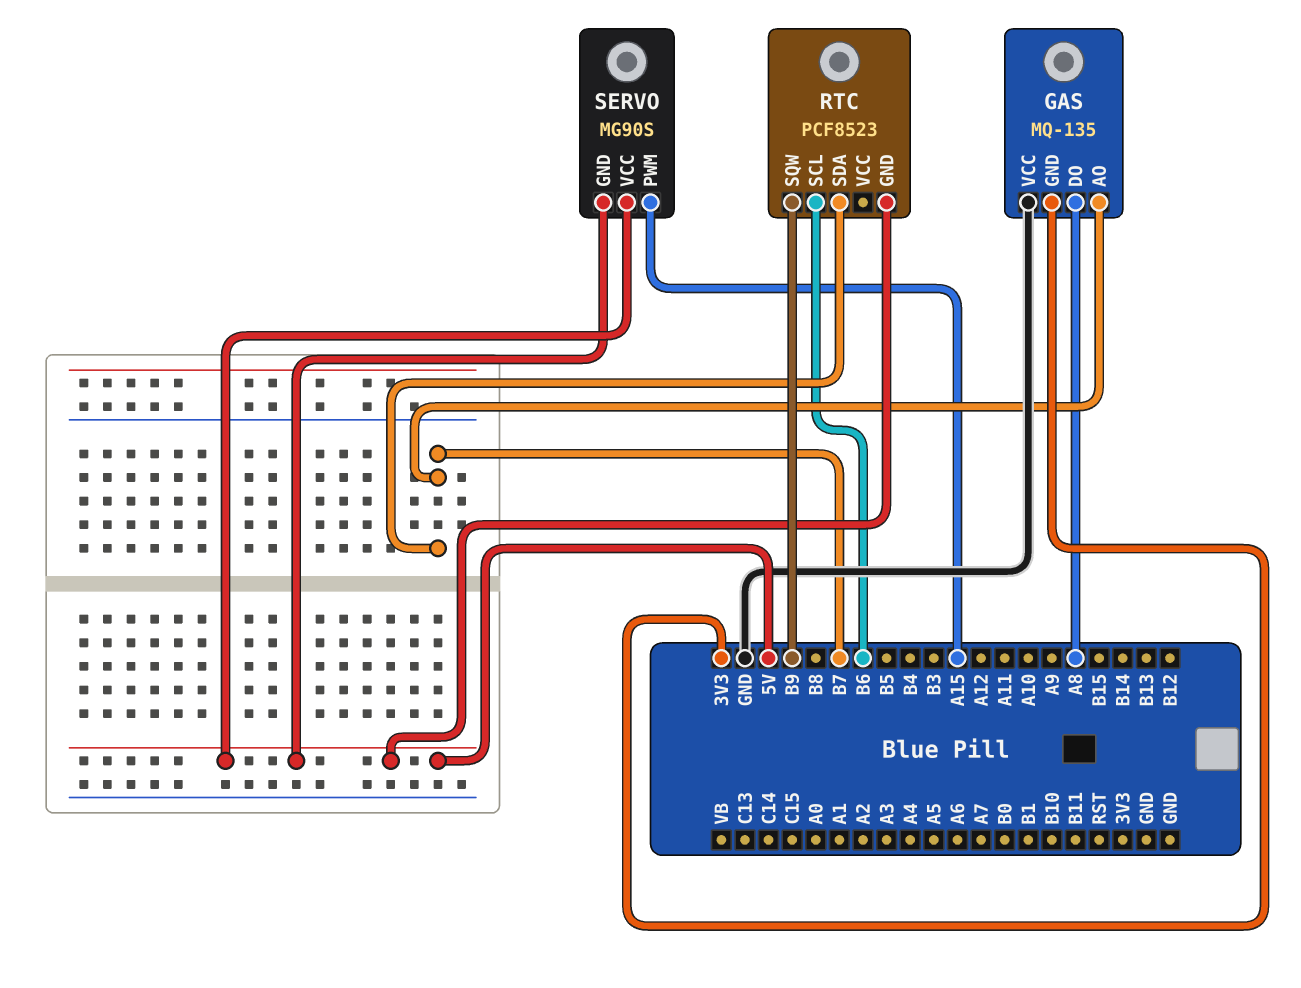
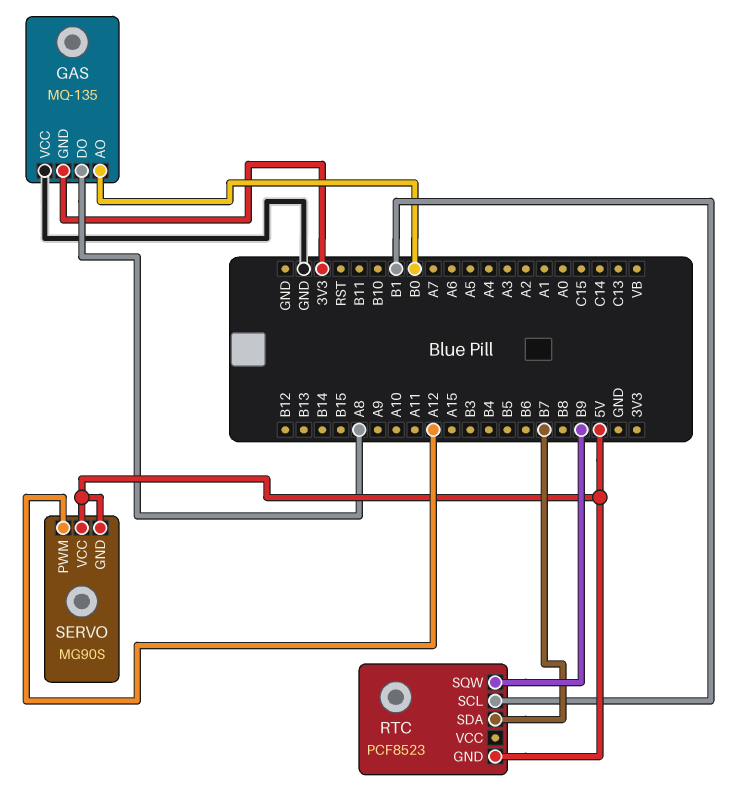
GAS pin AO: B7 -> B0
RTC pin SCL: B6 -> B1
SERVO pin PWM: A15 -> A12

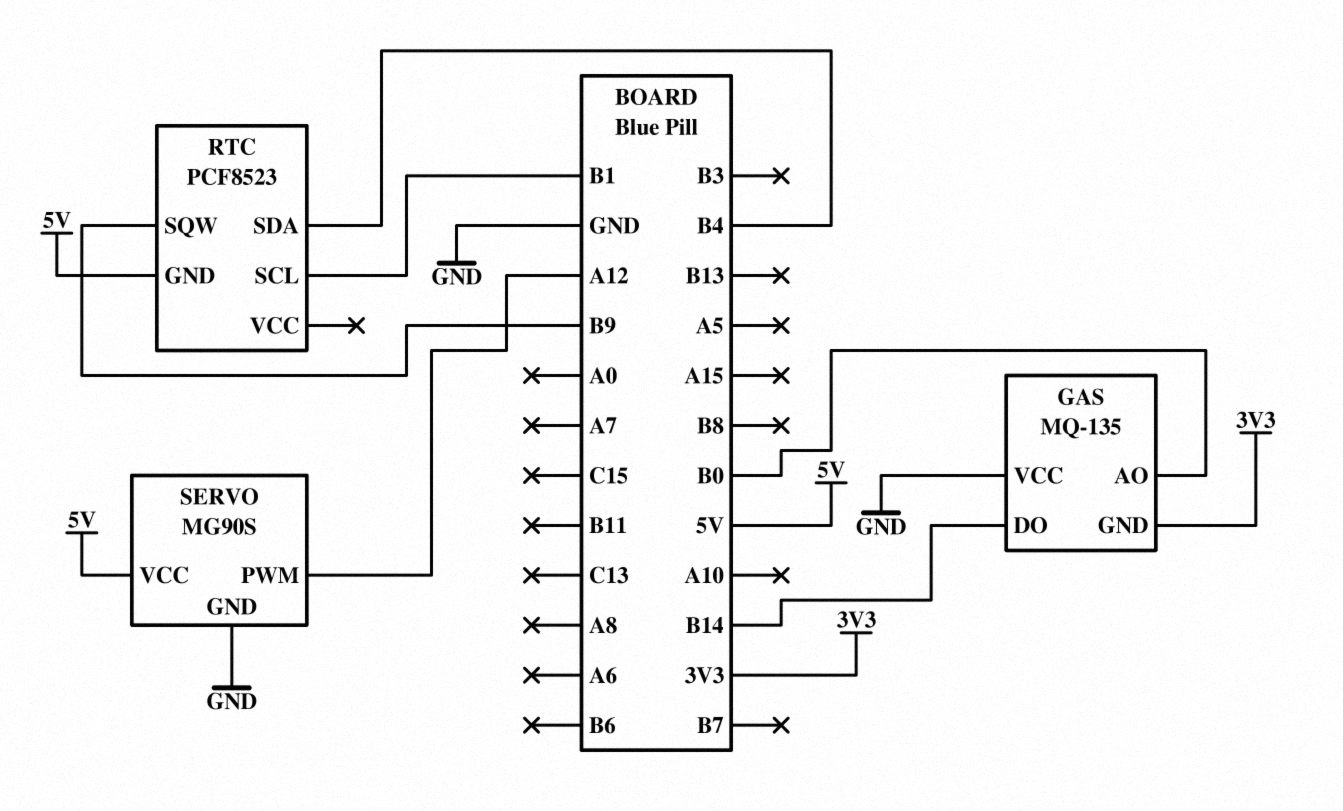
GAS pin DO: A8 -> B14
RTC pin SDA: B7 -> B4
SERVO pin GND: 5V -> GND

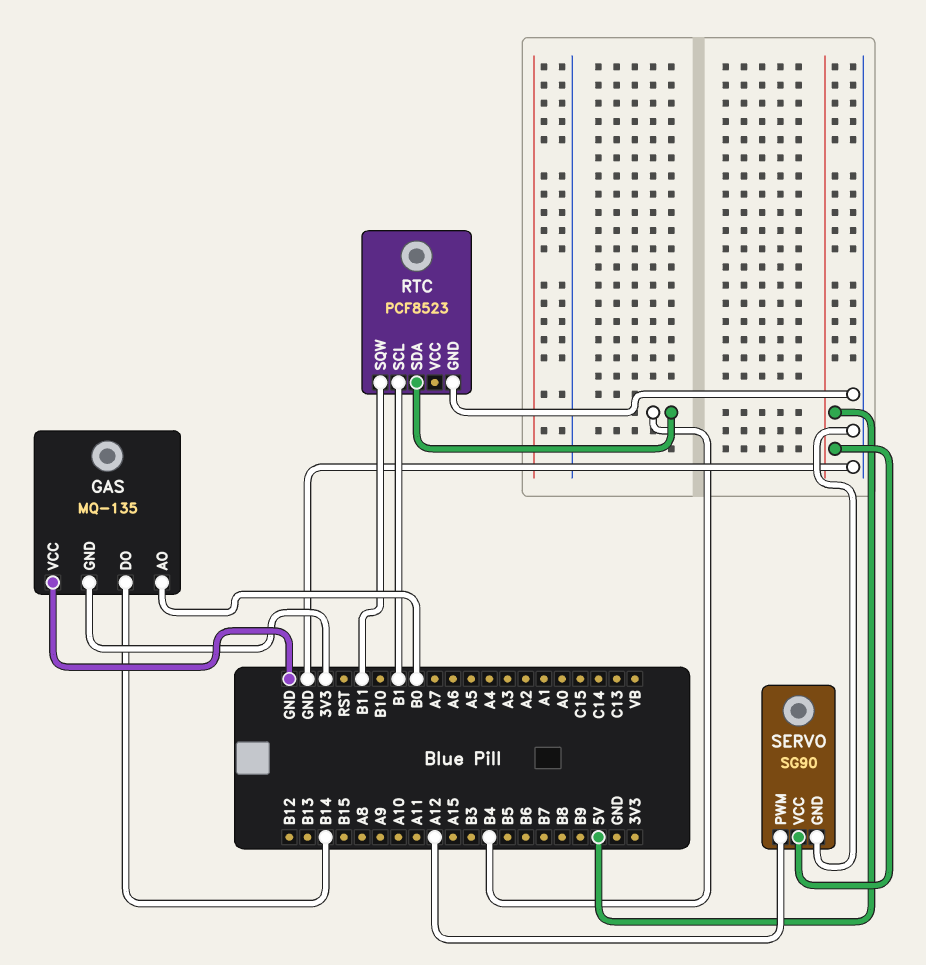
RTC pin GND: 5V -> GND
RTC pin SQW: B9 -> B11
SERVO: MG90S -> SG90

